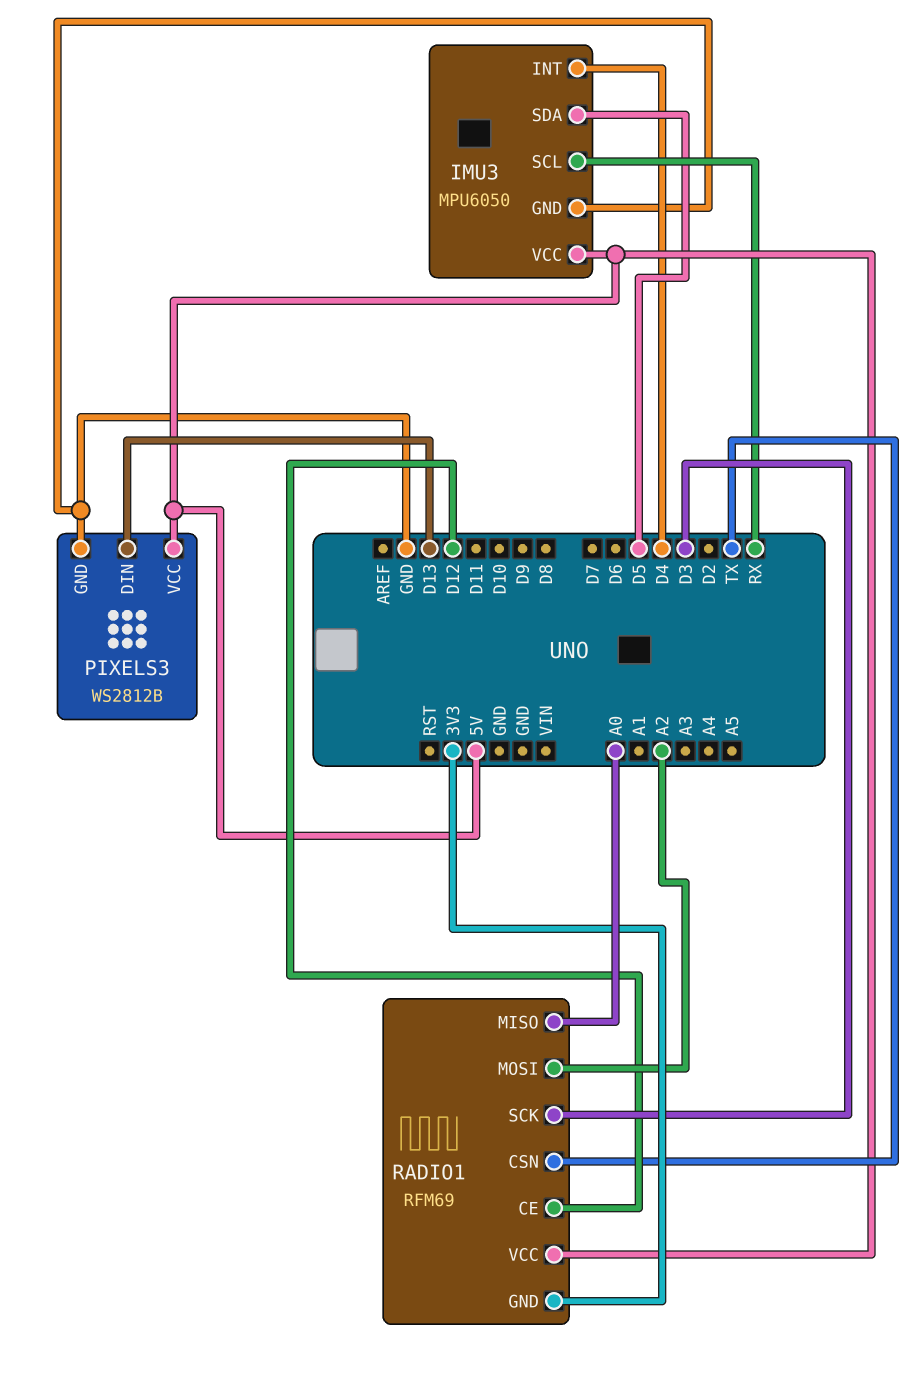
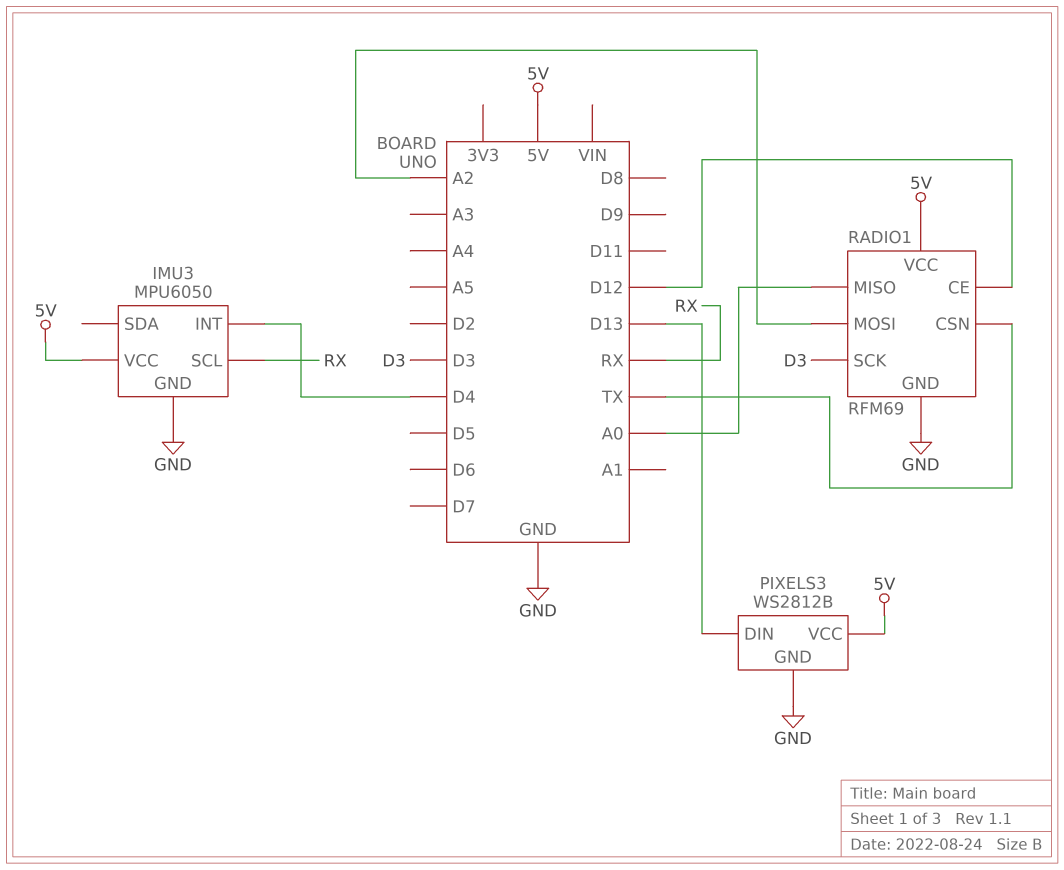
IMU3 pin SDA: D5 -> none
RADIO1 pin GND: 3V3 -> GND

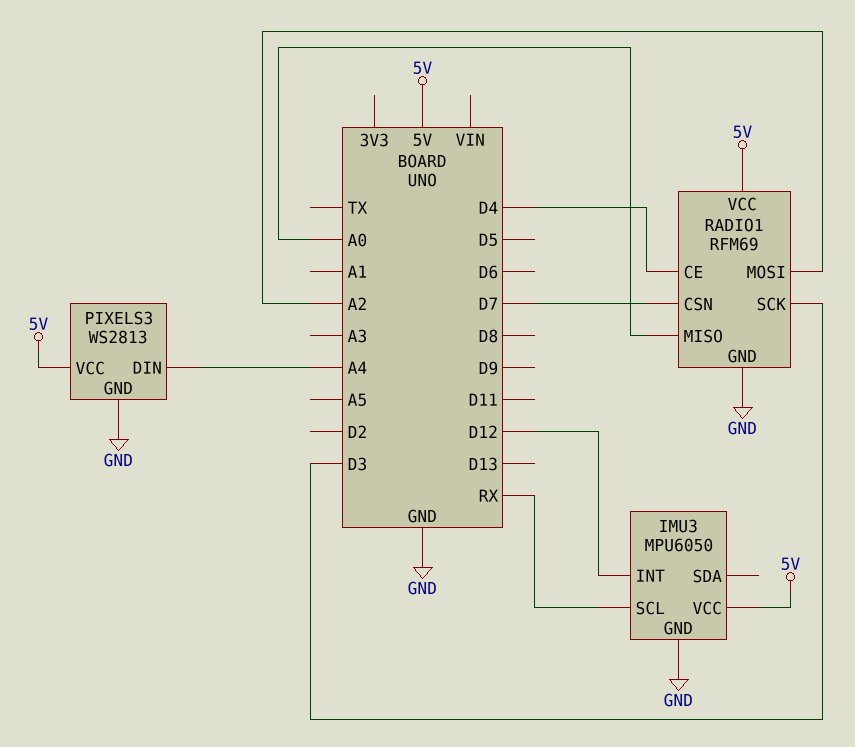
IMU3 pin INT: D4 -> D12
PIXELS3: WS2812B -> WS2813
PIXELS3 pin DIN: D13 -> A4
RADIO1 pin CE: D12 -> D4
RADIO1 pin CSN: TX -> D7

